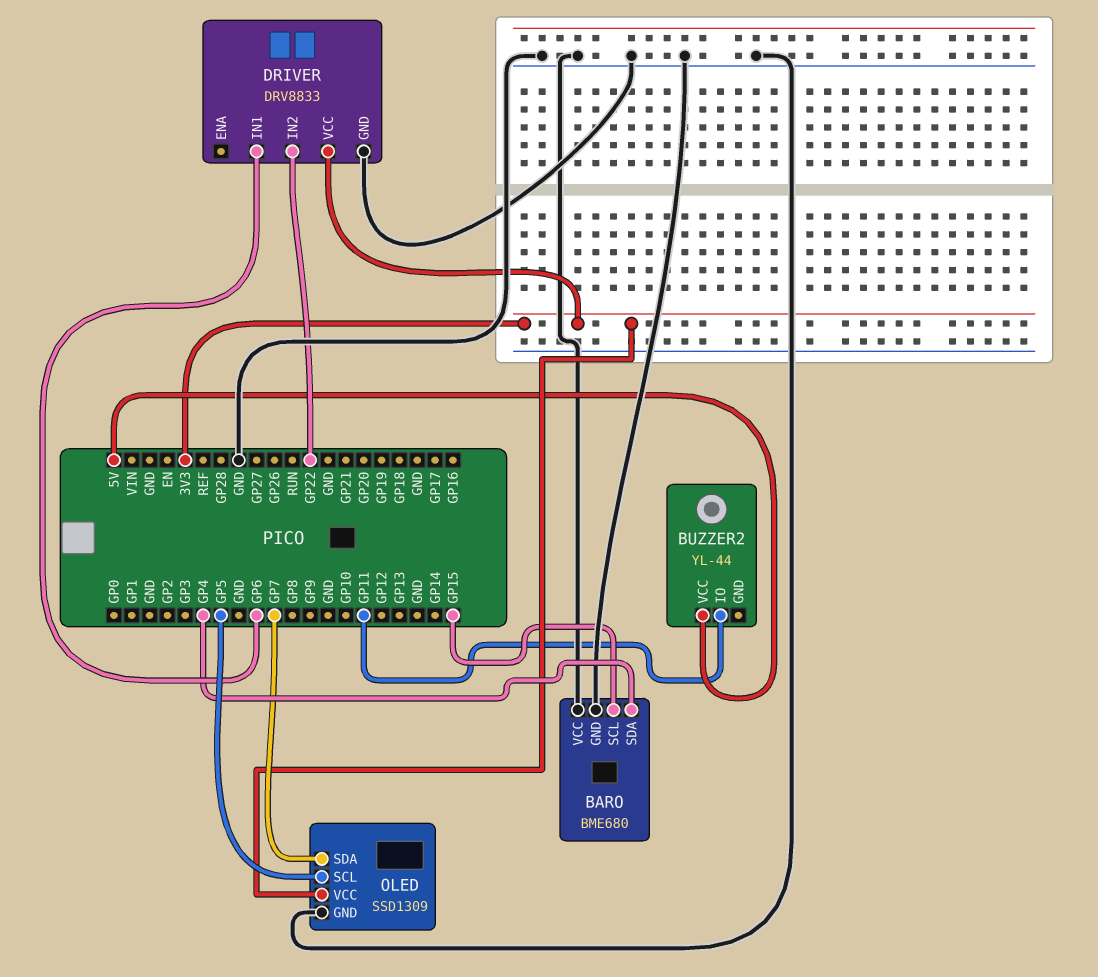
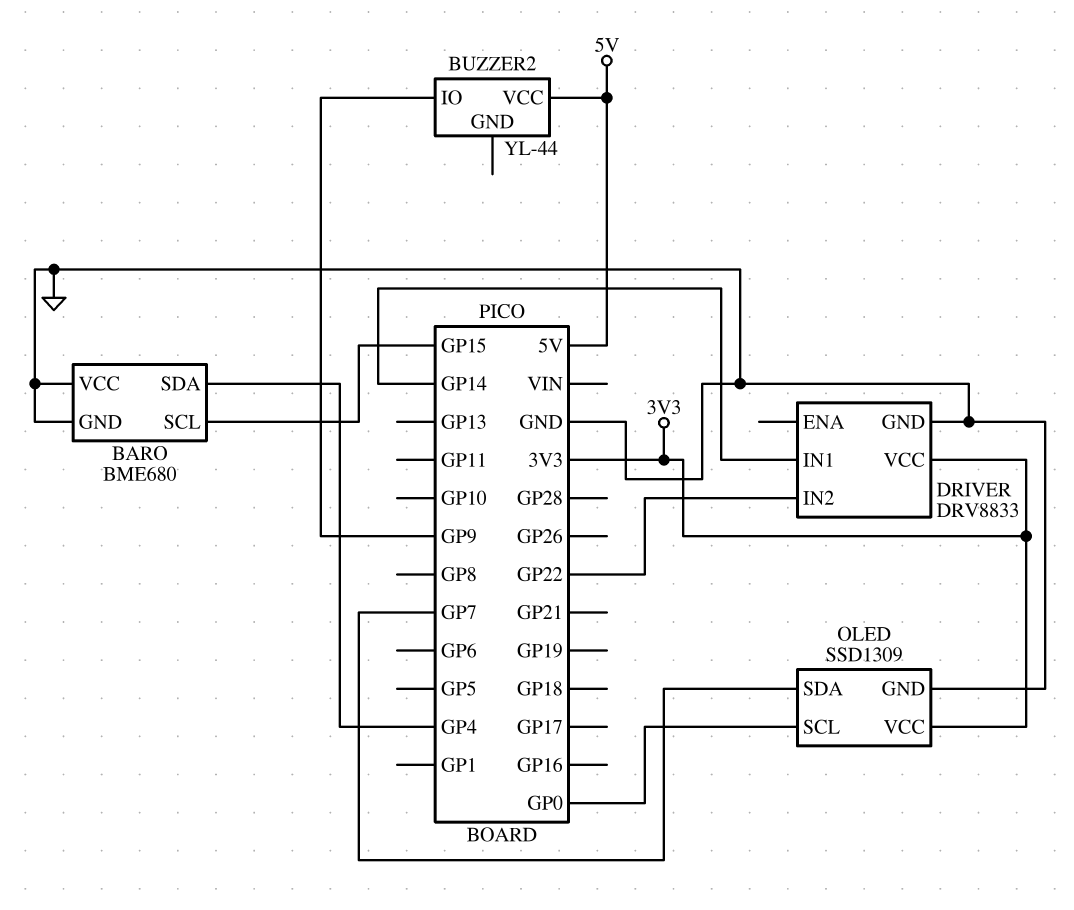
BUZZER2 pin IO: GP11 -> GP9
DRIVER pin IN1: GP6 -> GP14
OLED pin SCL: GP5 -> GP0

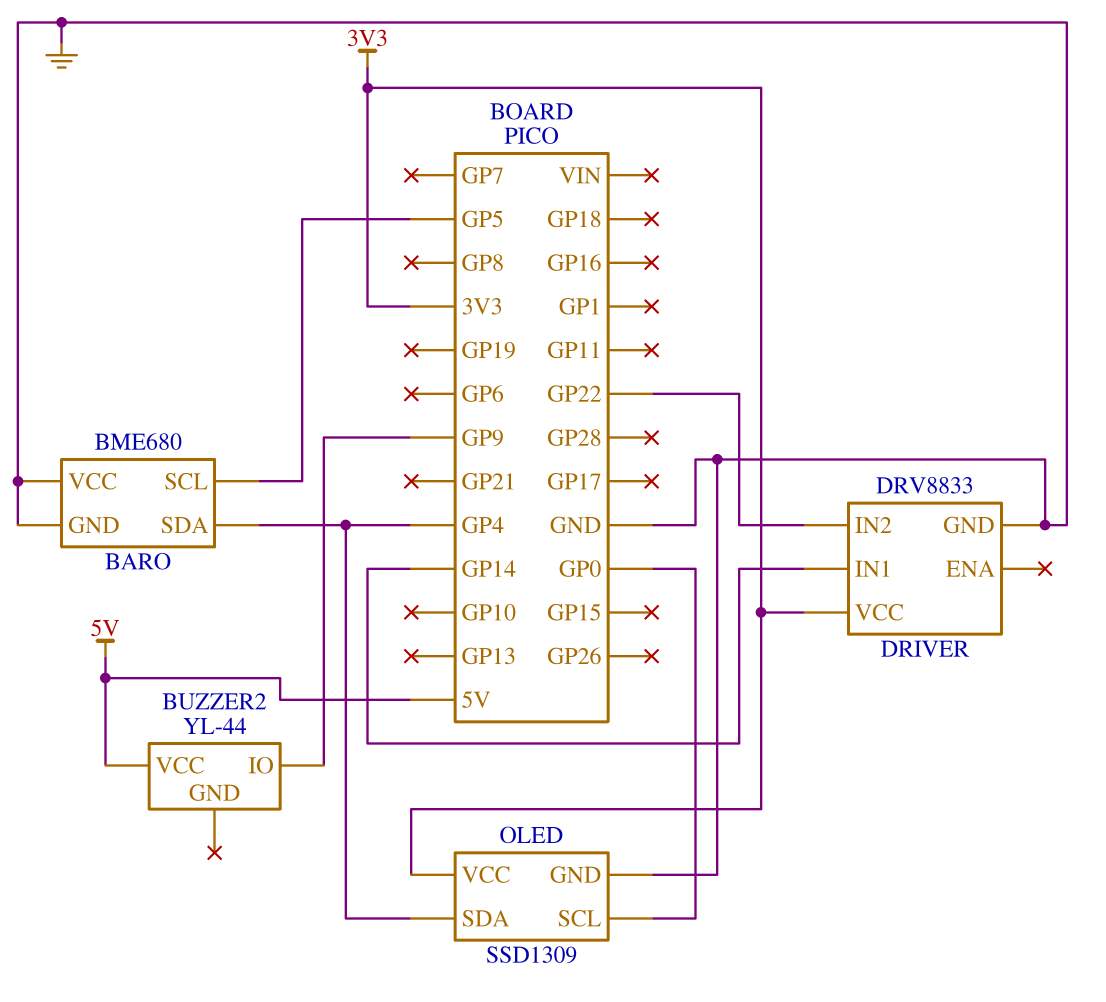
BARO pin SCL: GP15 -> GP5
OLED pin SDA: GP7 -> GP4

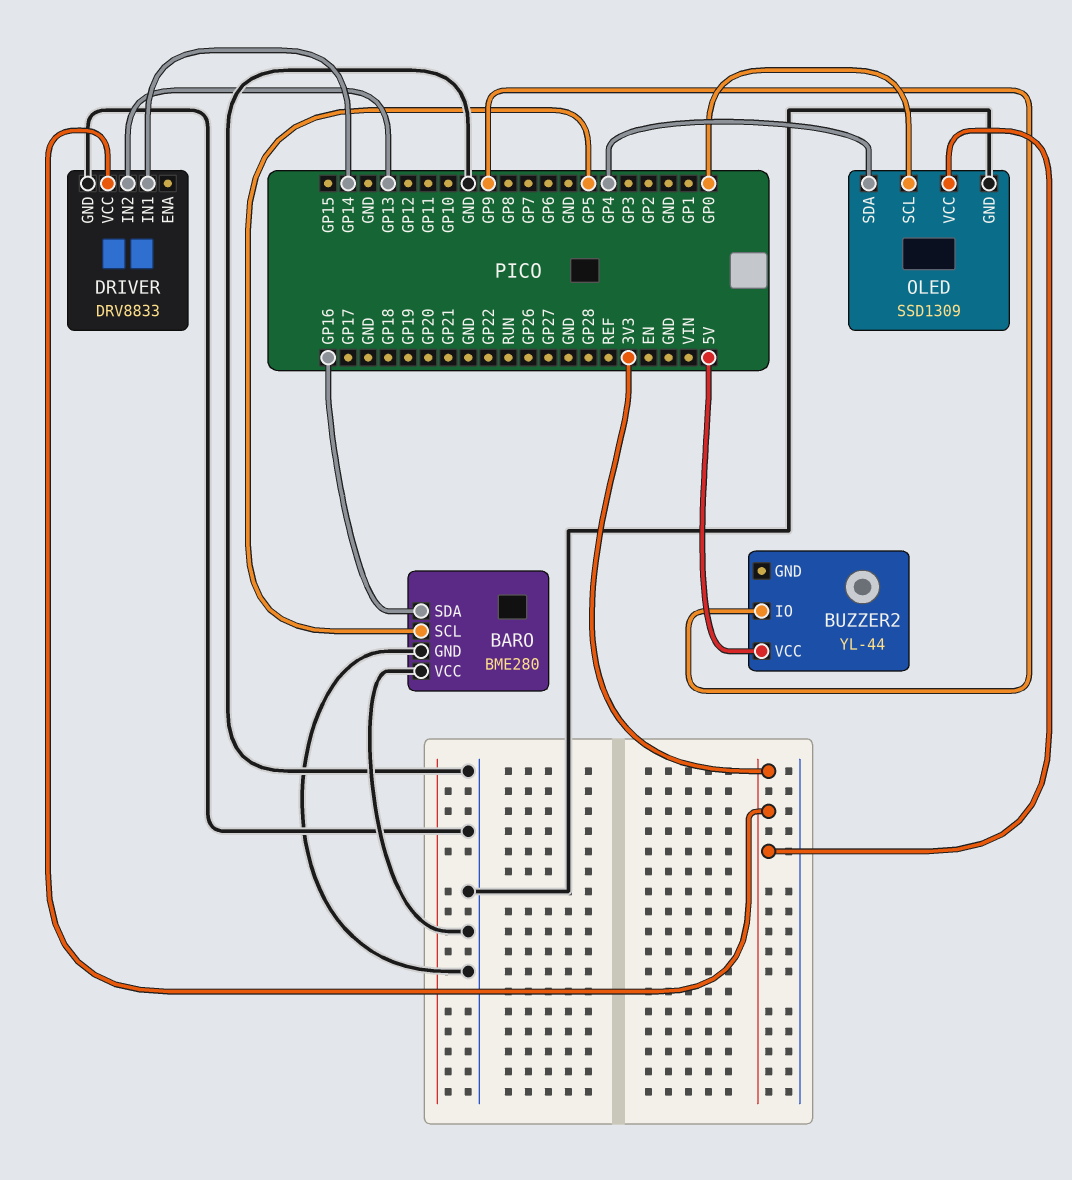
BARO: BME680 -> BME280
BARO pin SDA: GP4 -> GP16
DRIVER pin IN2: GP22 -> GP13

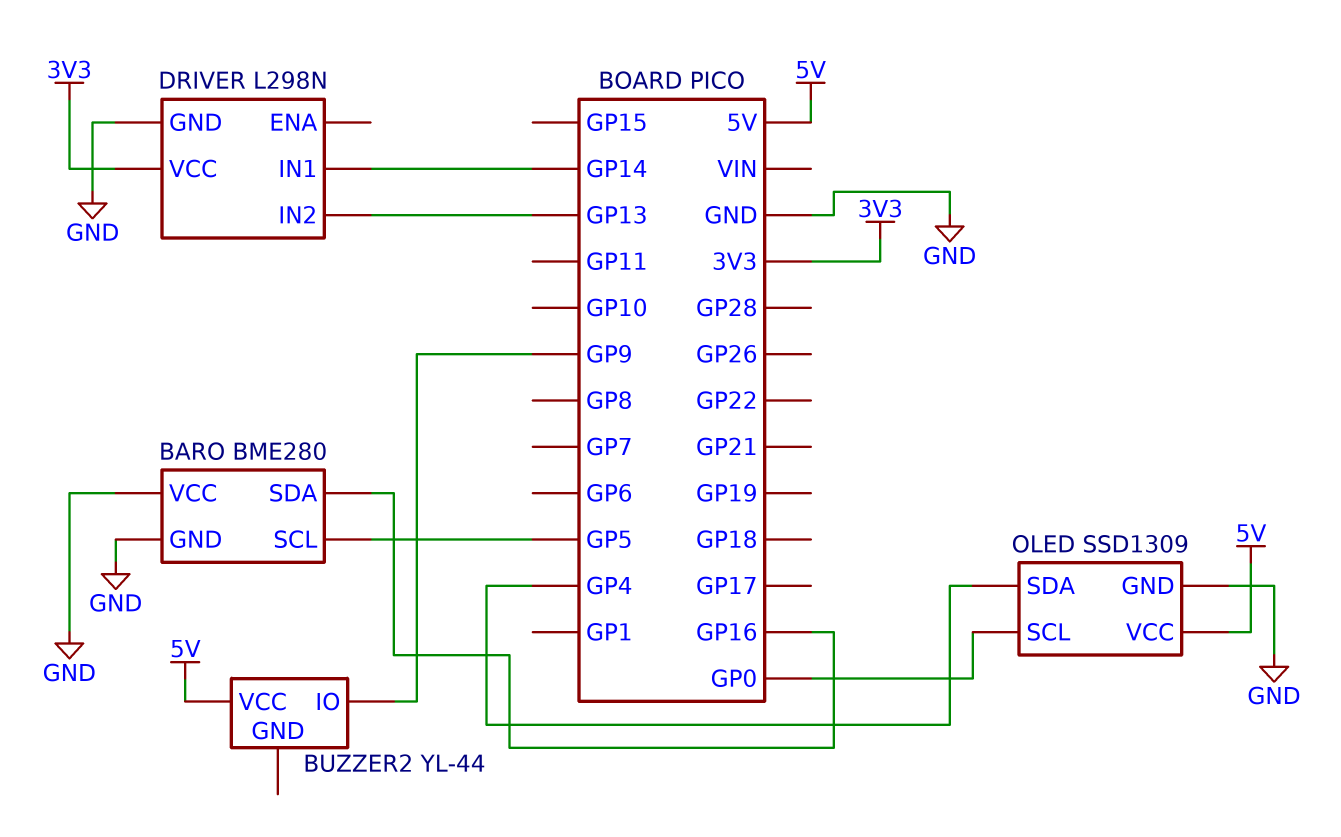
DRIVER: DRV8833 -> L298N
OLED pin VCC: 3V3 -> 5V

